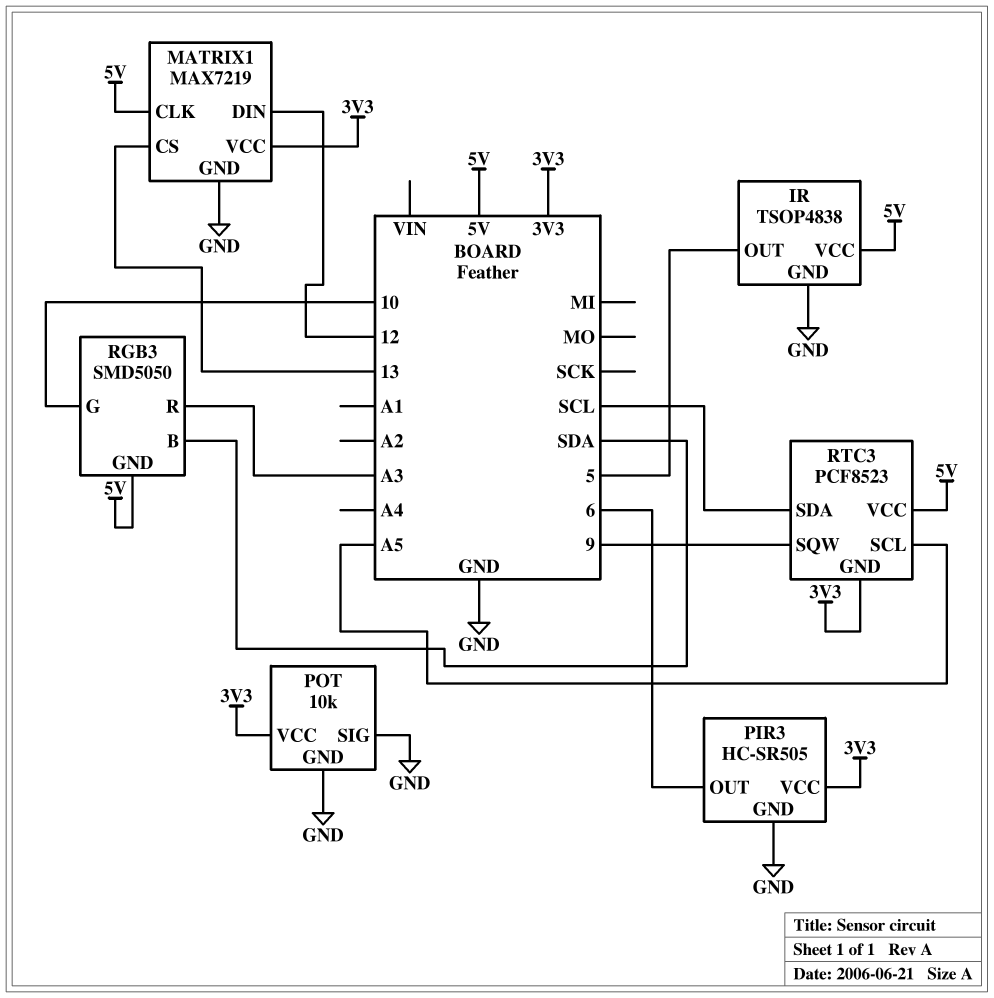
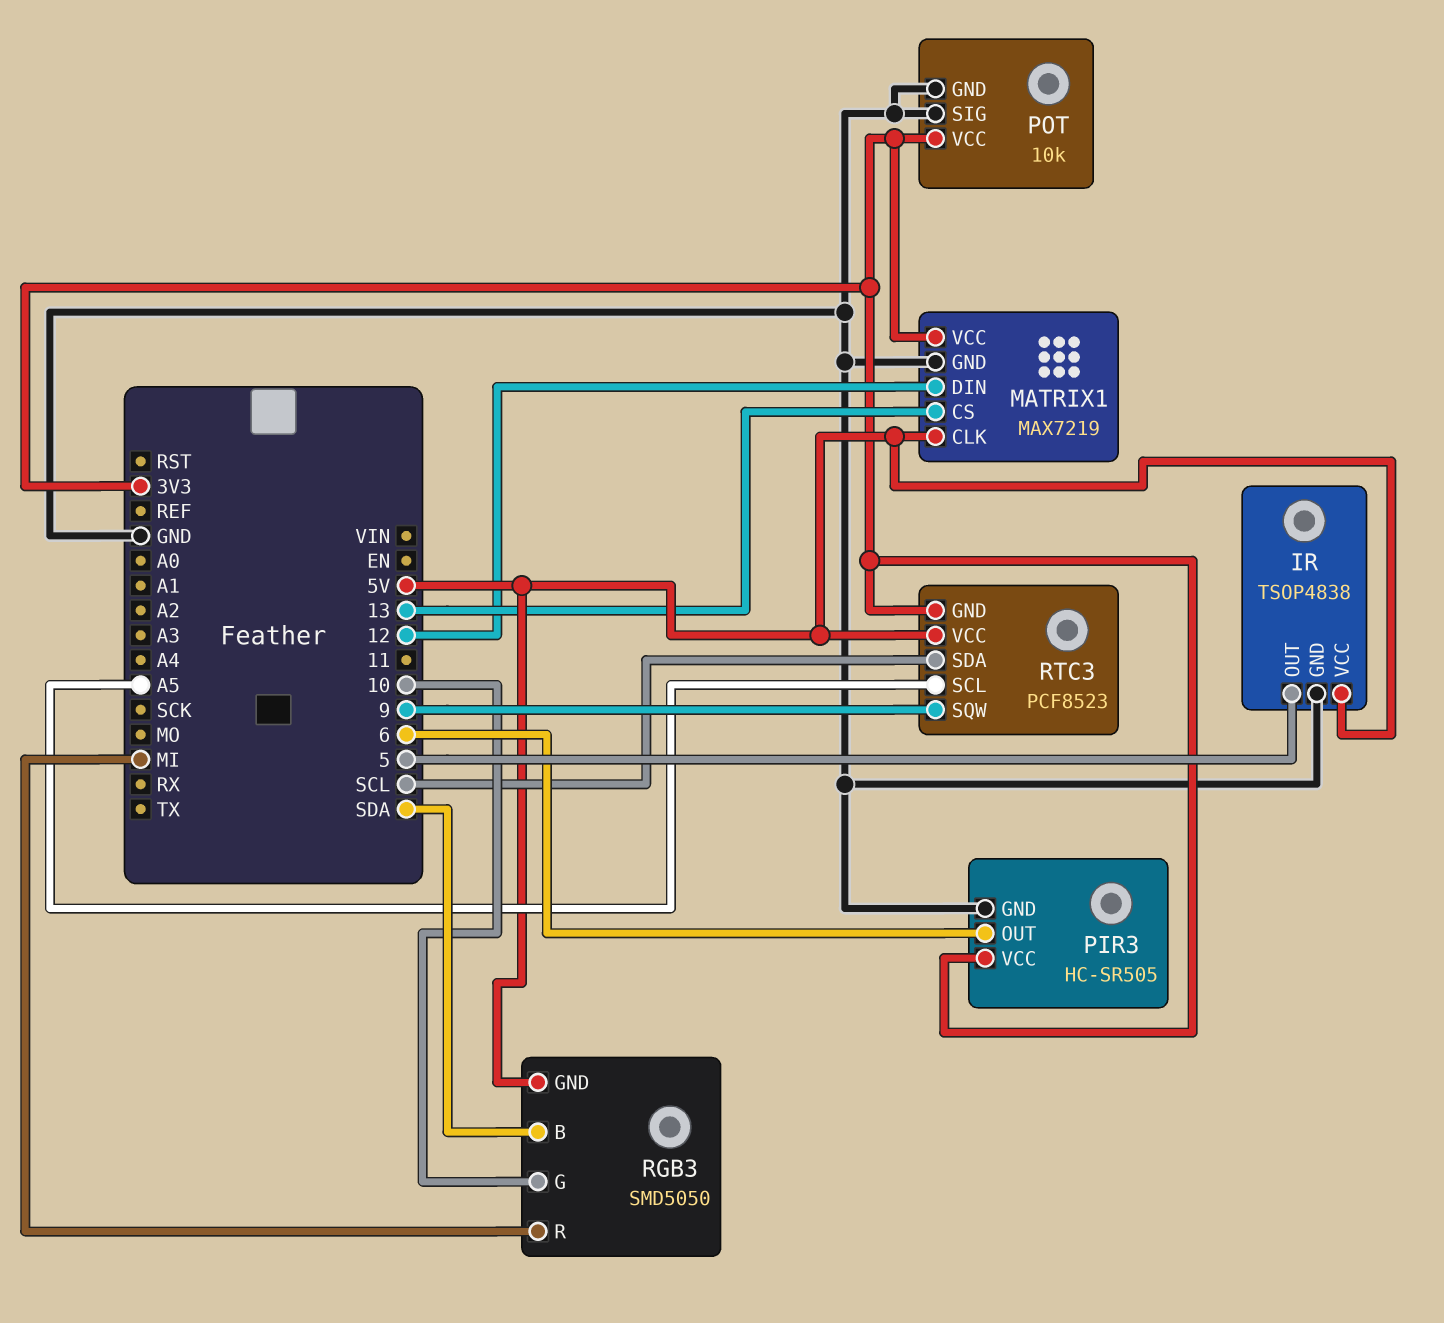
RGB3 pin R: A3 -> MI

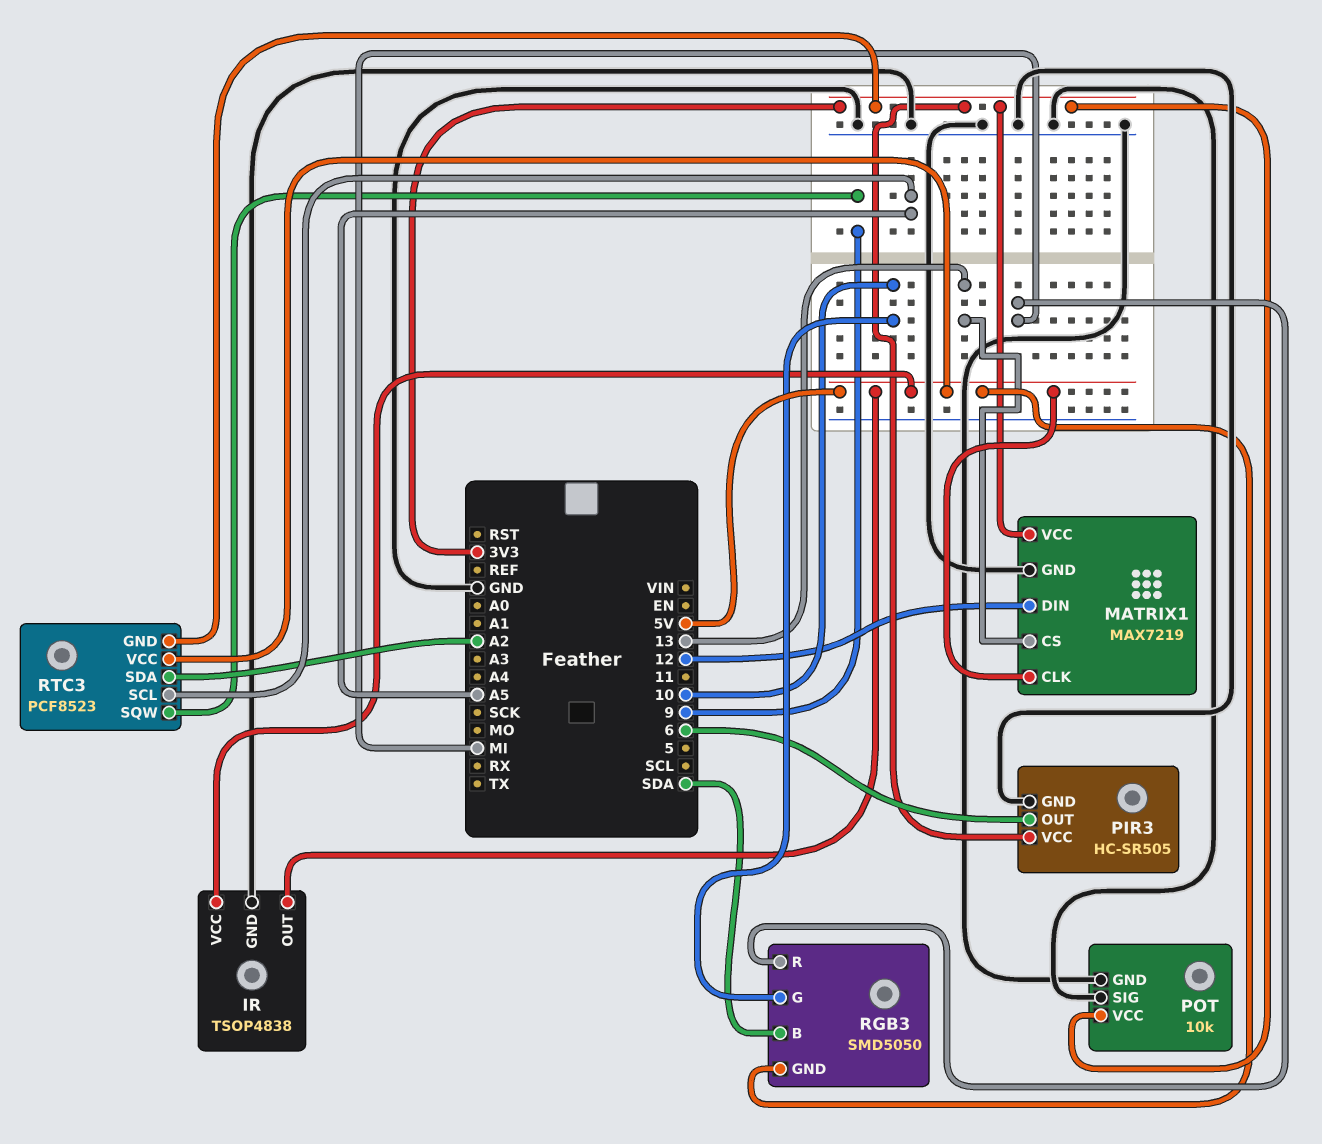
IR pin OUT: 5 -> 5V
RTC3 pin SDA: SCL -> A2

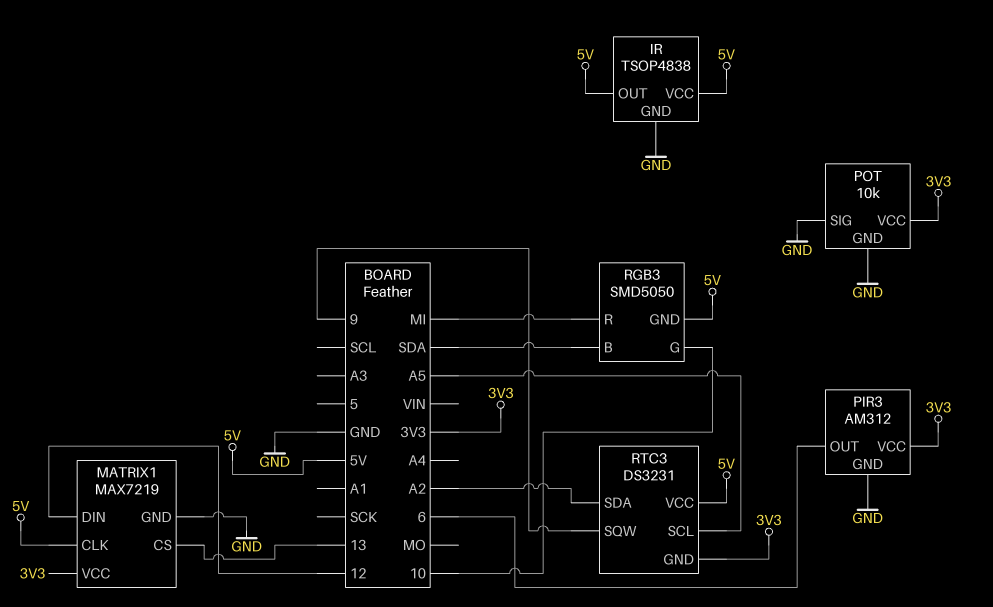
PIR3: HC-SR505 -> AM312
RTC3: PCF8523 -> DS3231

